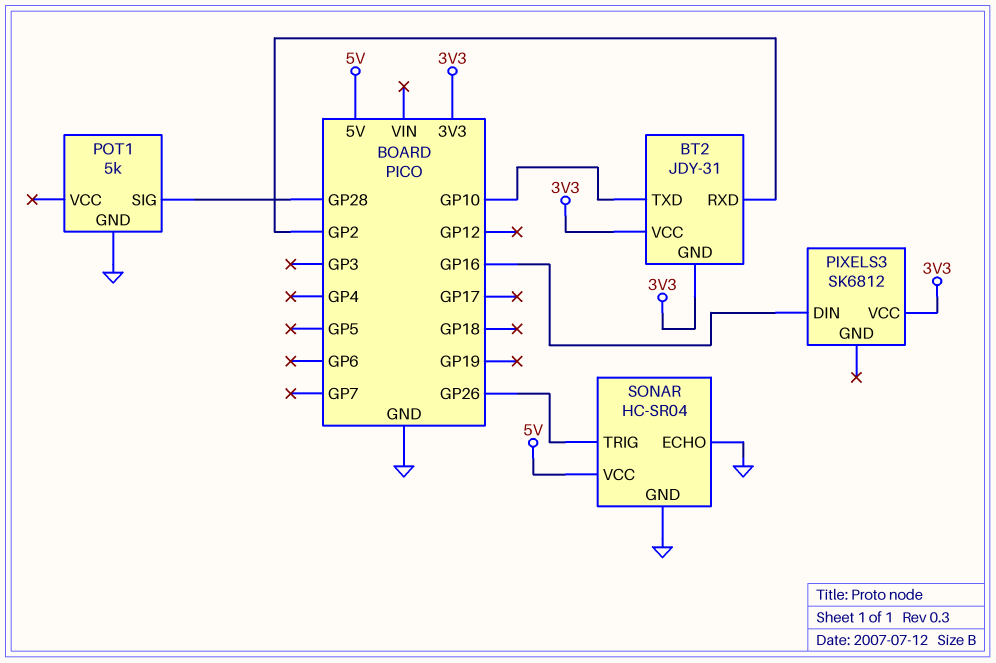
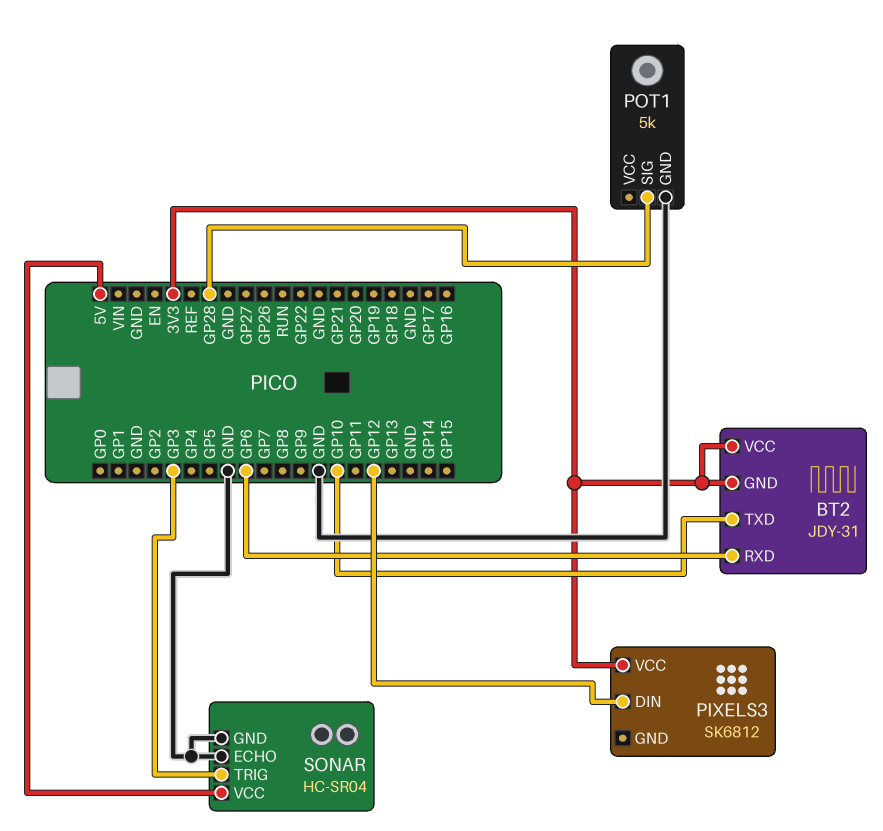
BT2 pin RXD: GP2 -> GP6
PIXELS3 pin DIN: GP16 -> GP12
SONAR pin TRIG: GP26 -> GP3

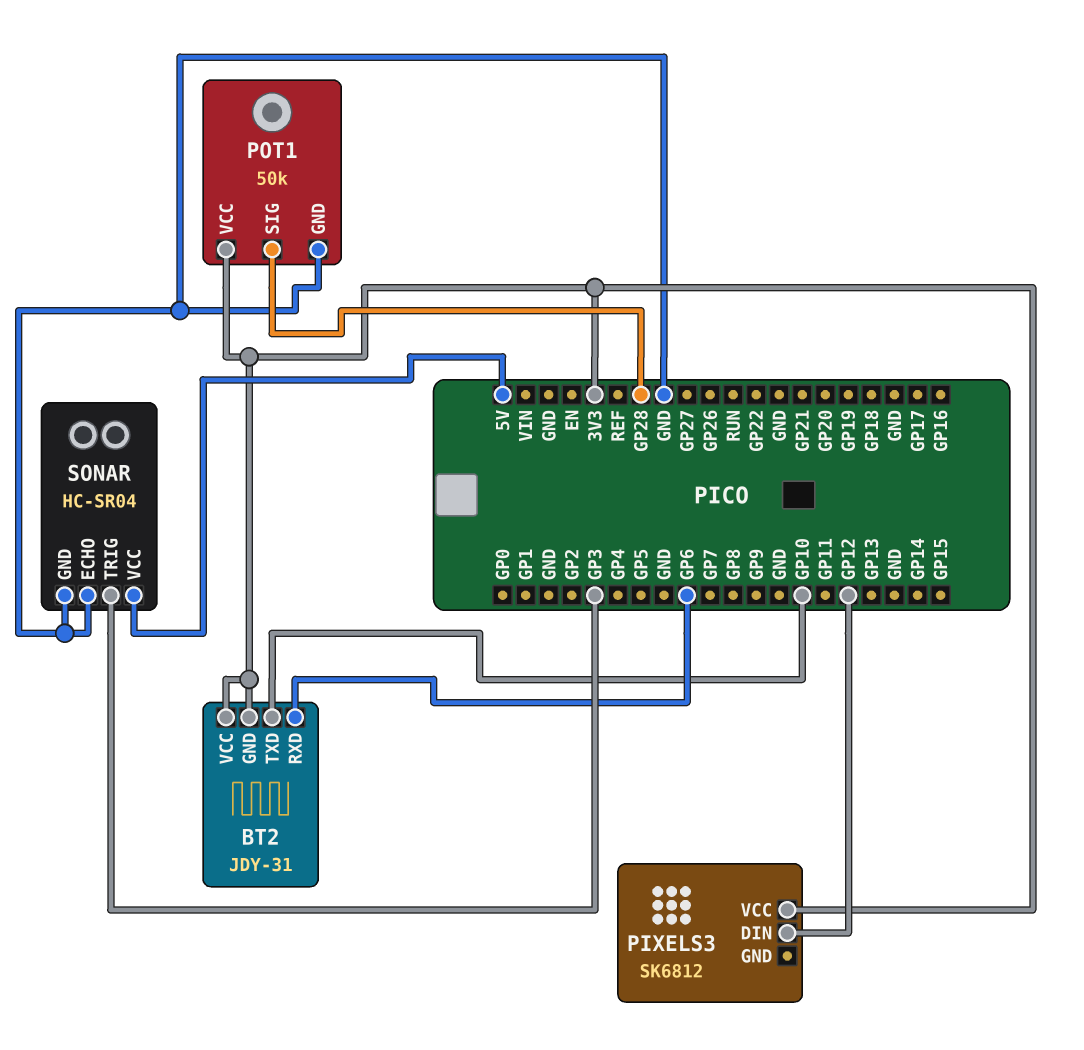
POT1: 5k -> 50k
POT1 pin VCC: none -> 3V3

